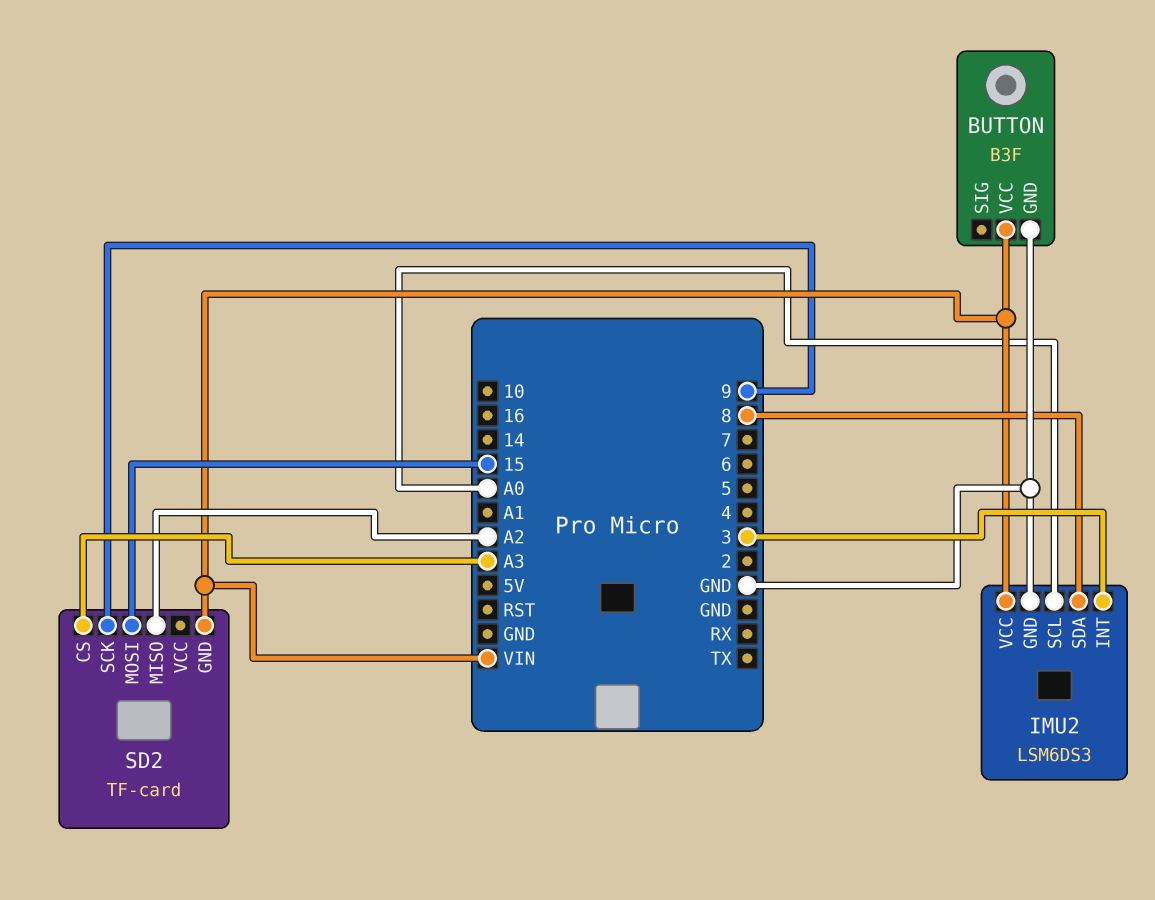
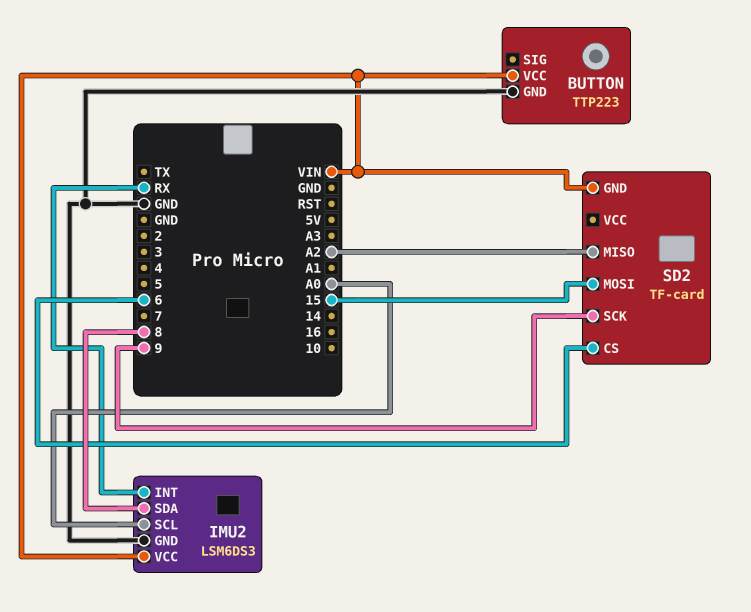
BUTTON: B3F -> TTP223
IMU2 pin INT: 3 -> RX
SD2 pin CS: A3 -> 6

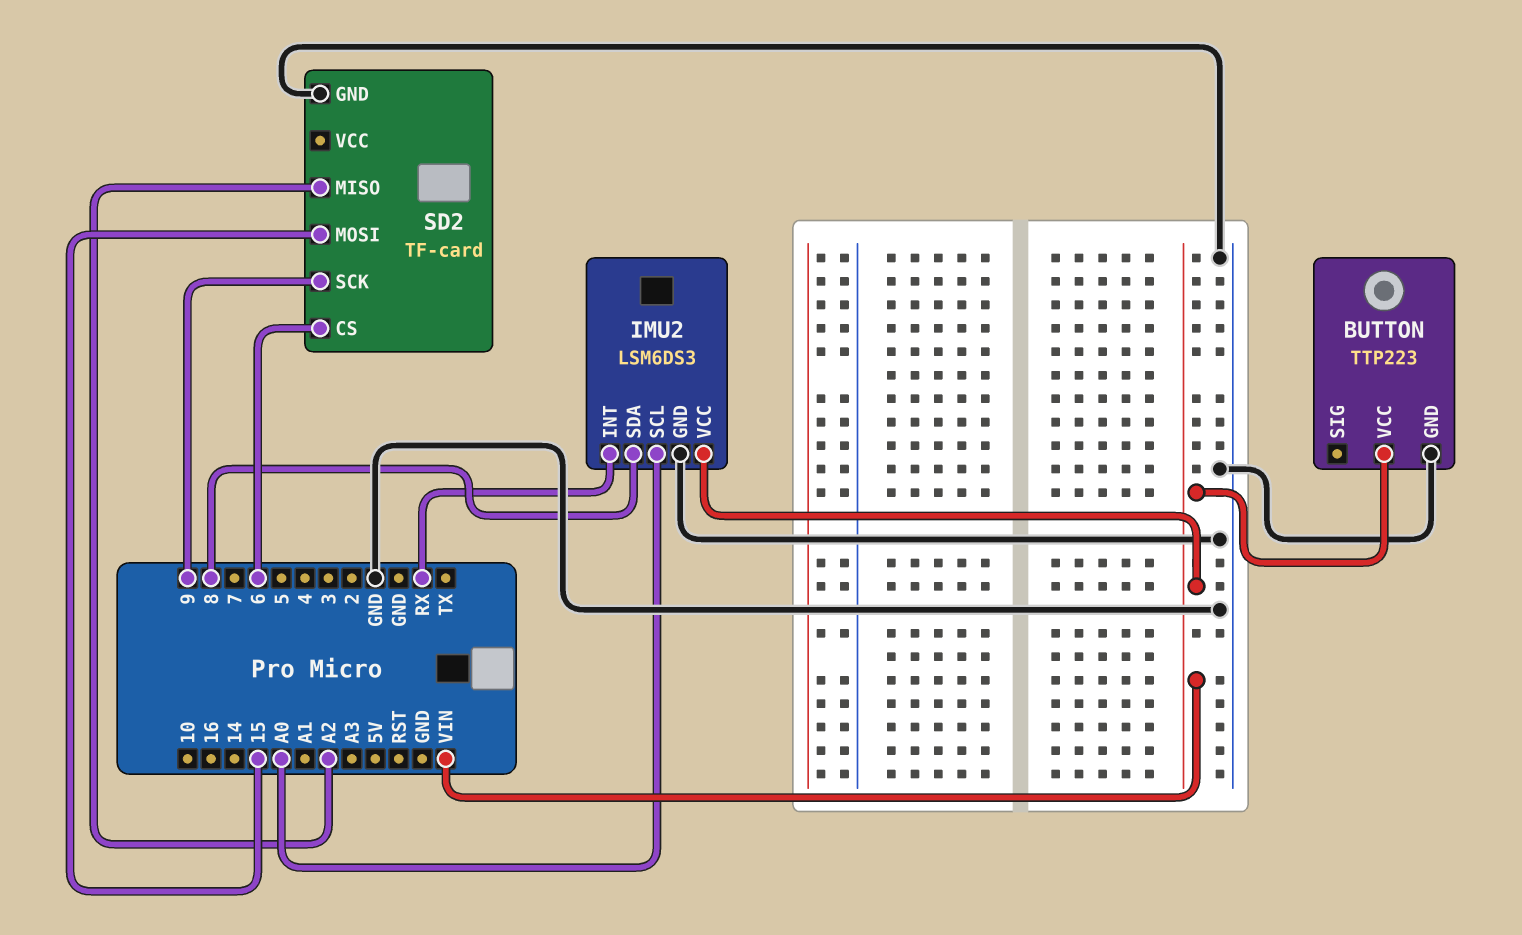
SD2 pin GND: VIN -> GND

